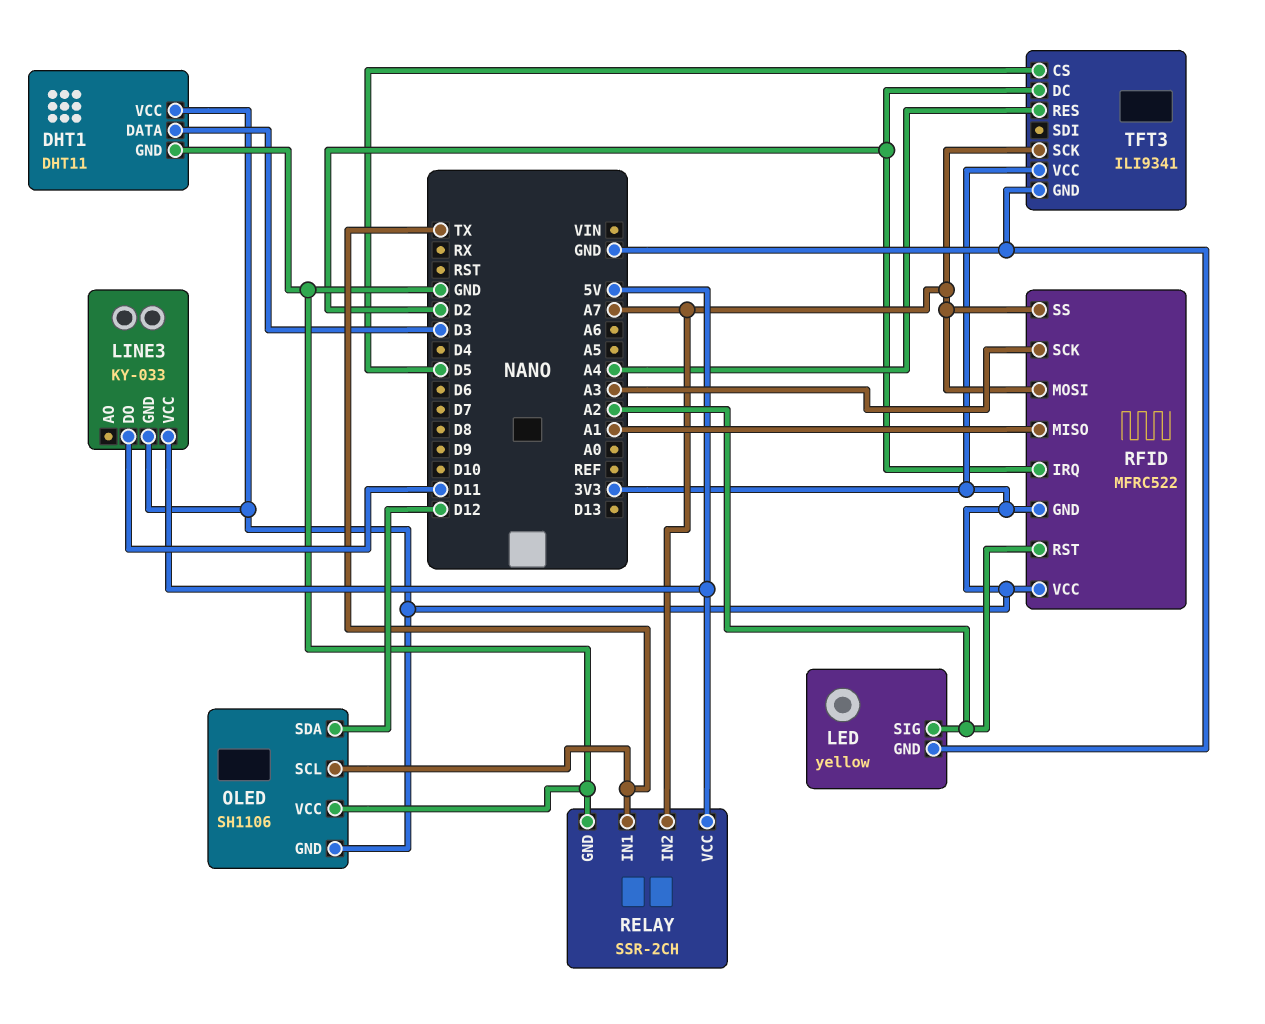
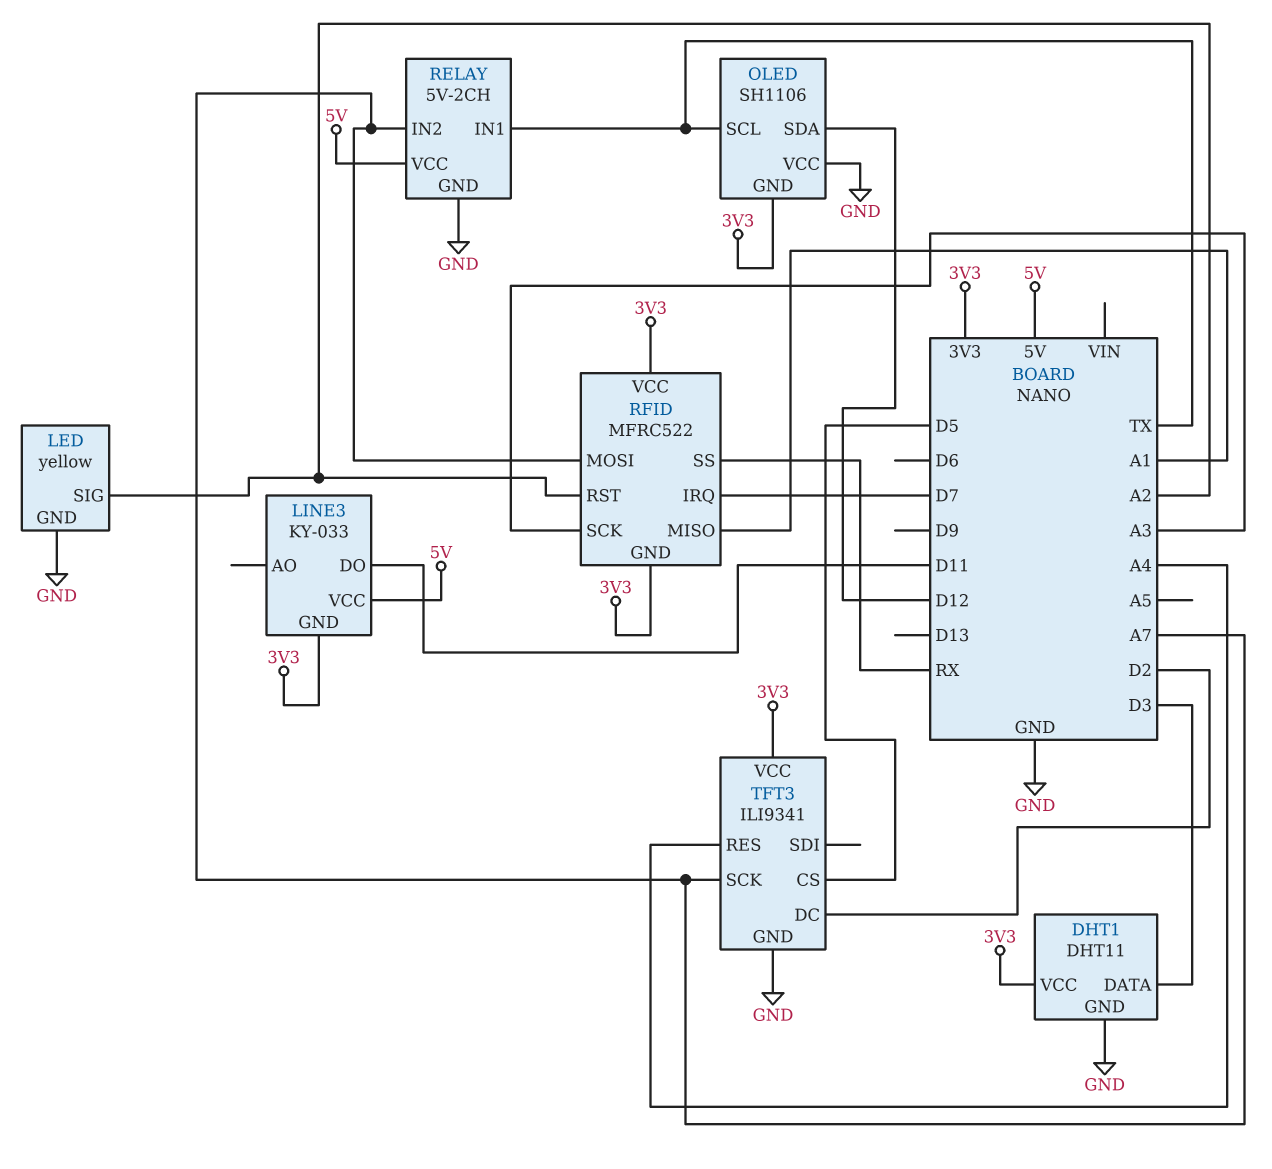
RELAY: SSR-2CH -> 5V-2CH
RFID pin IRQ: D2 -> D7
RFID pin SS: A7 -> RX

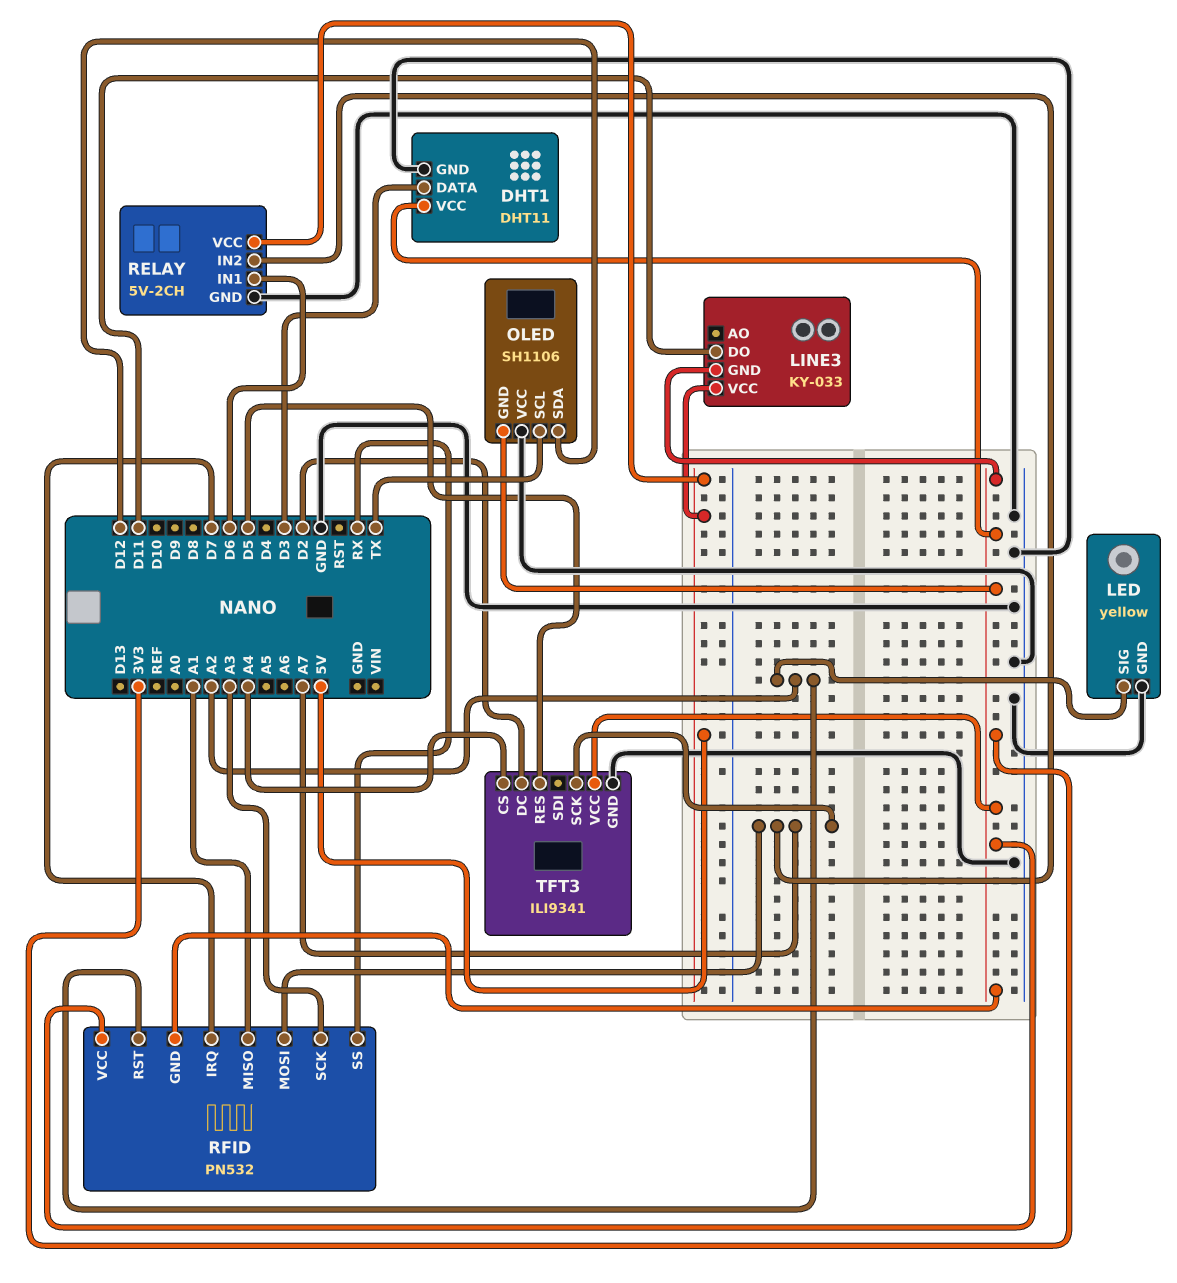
RELAY pin IN1: TX -> D6
RFID: MFRC522 -> PN532
TFT3 pin CS: D5 -> A4
TFT3 pin RES: A4 -> D5

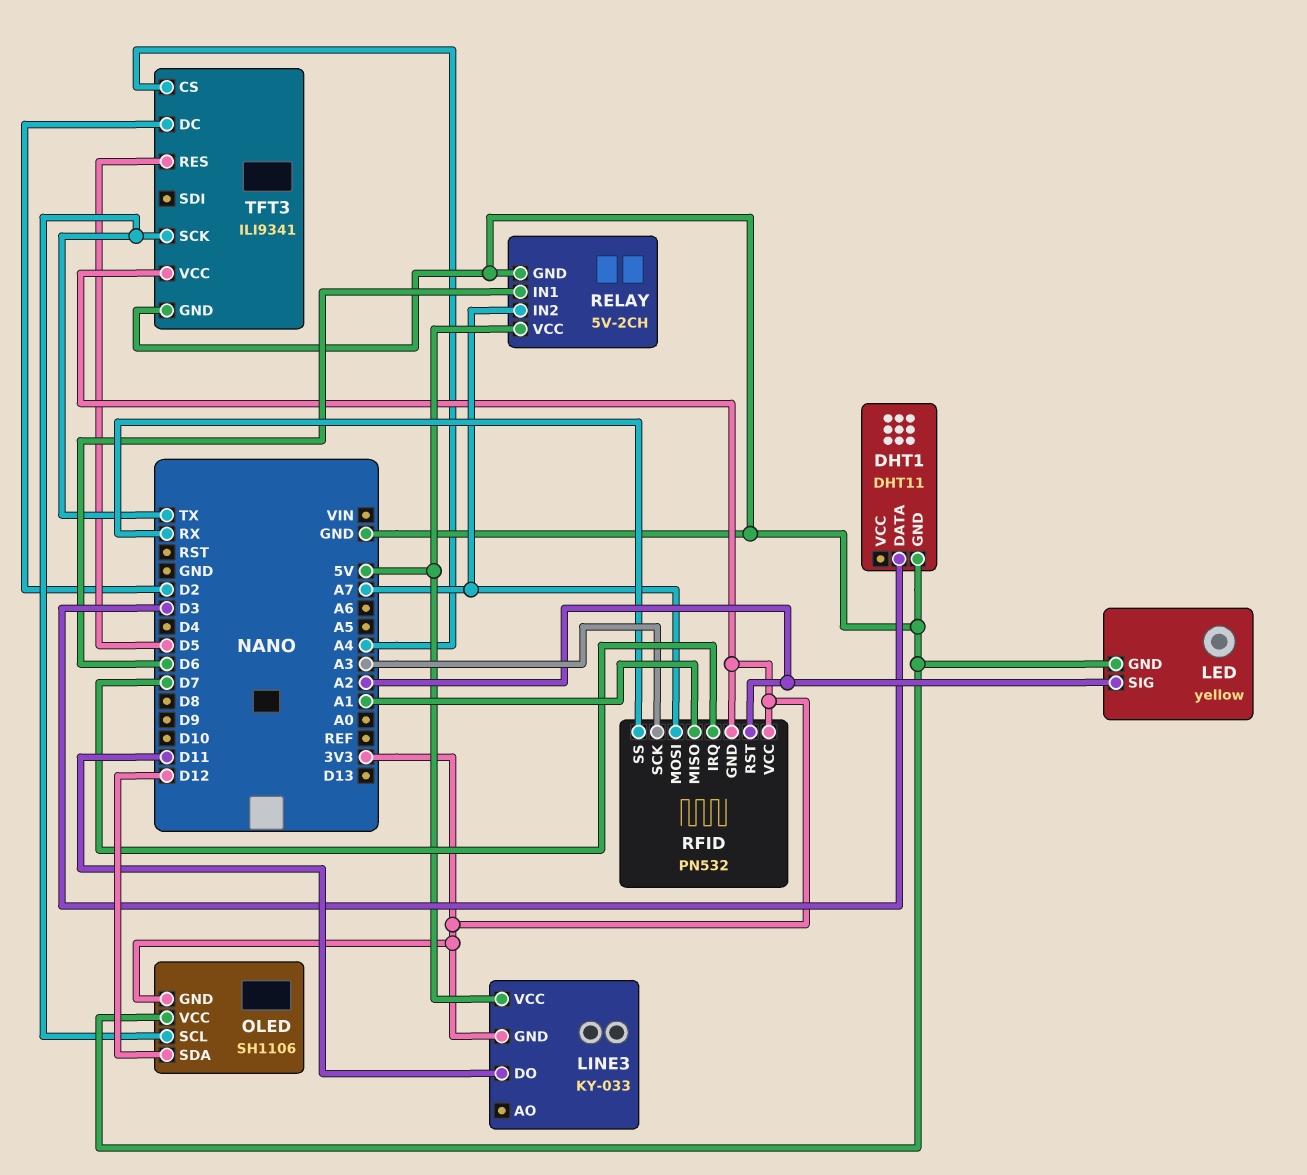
DHT1 pin VCC: 3V3 -> none
TFT3 pin SCK: A7 -> TX

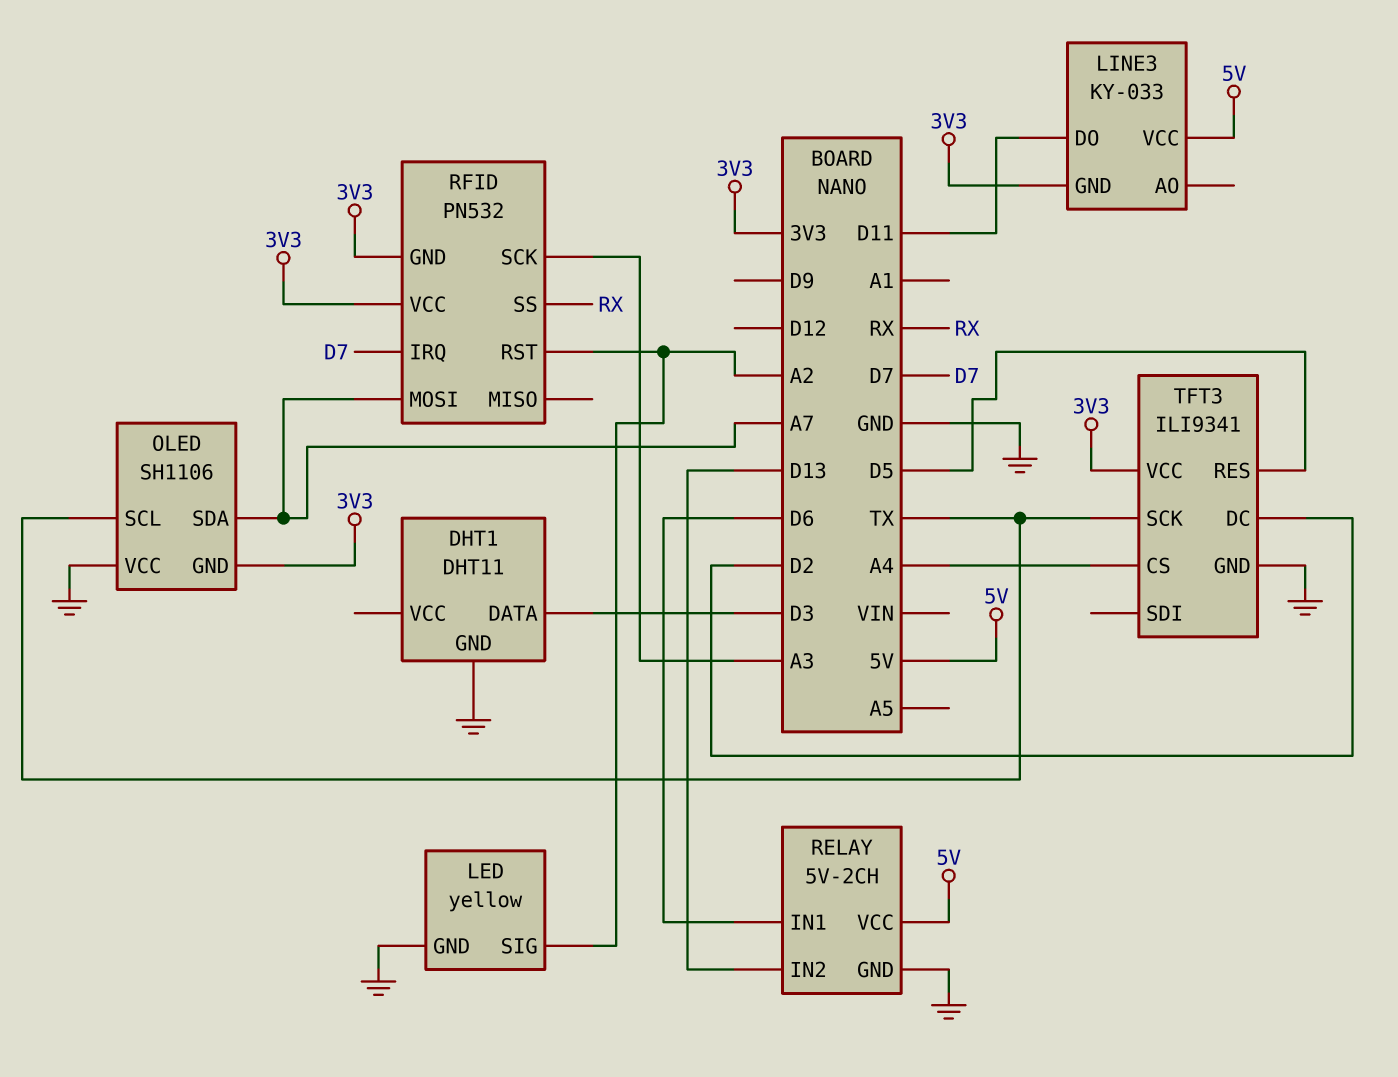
OLED pin SDA: D12 -> A7
RELAY pin IN2: A7 -> D13
RFID pin MISO: A1 -> none

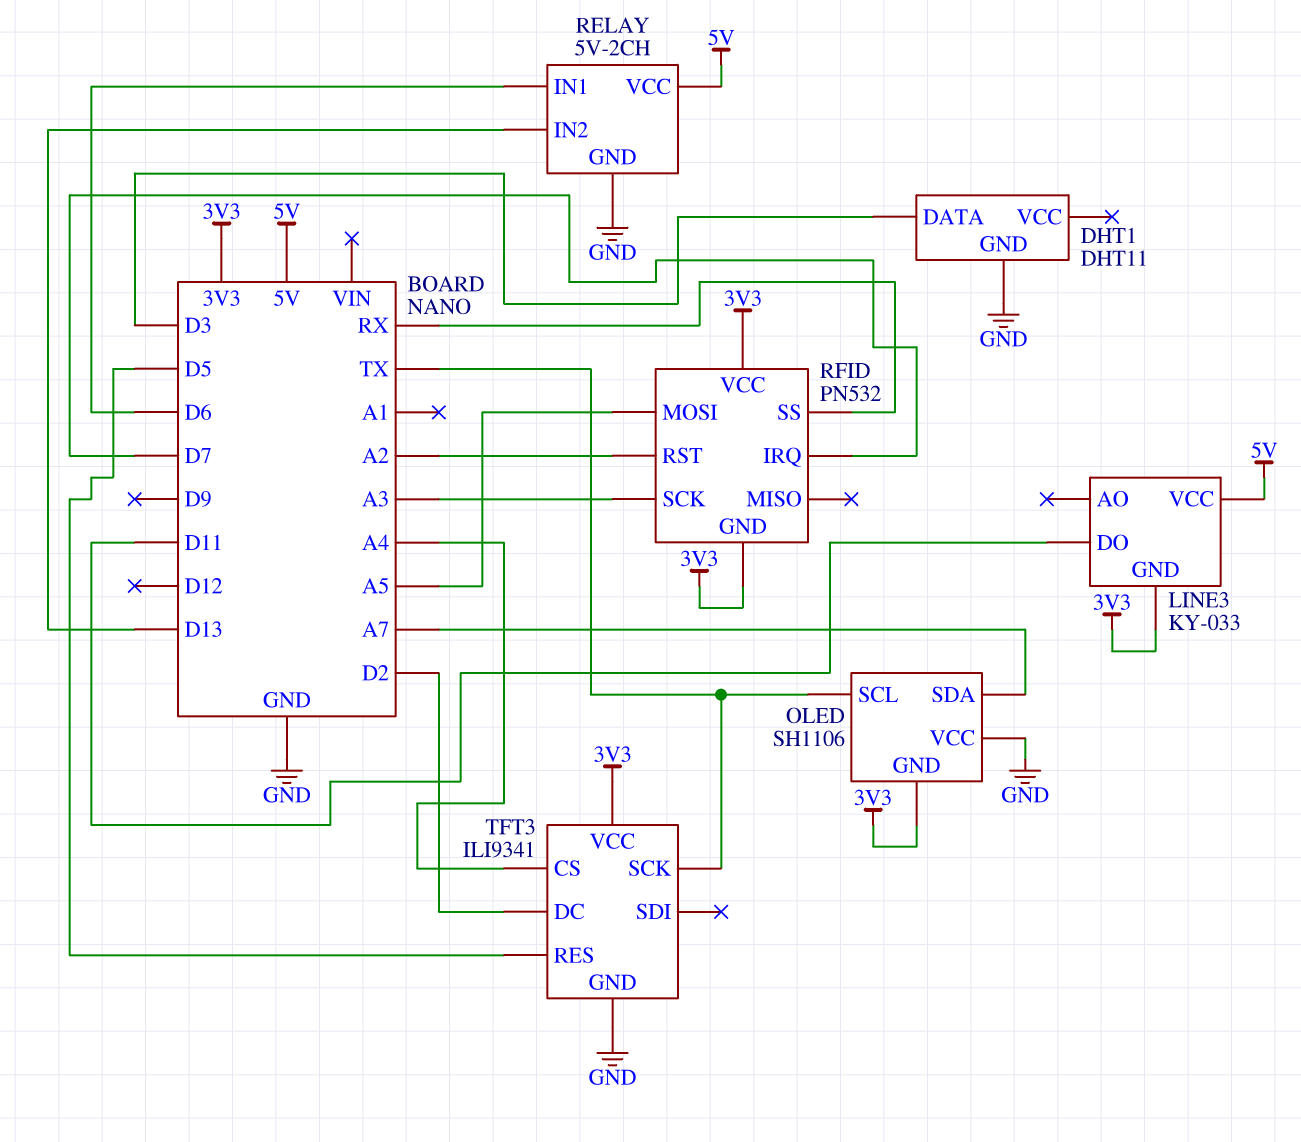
LED: yellow -> none
LED pin GND: GND -> none
LED pin SIG: A2 -> none
RFID pin MOSI: A7 -> A5

